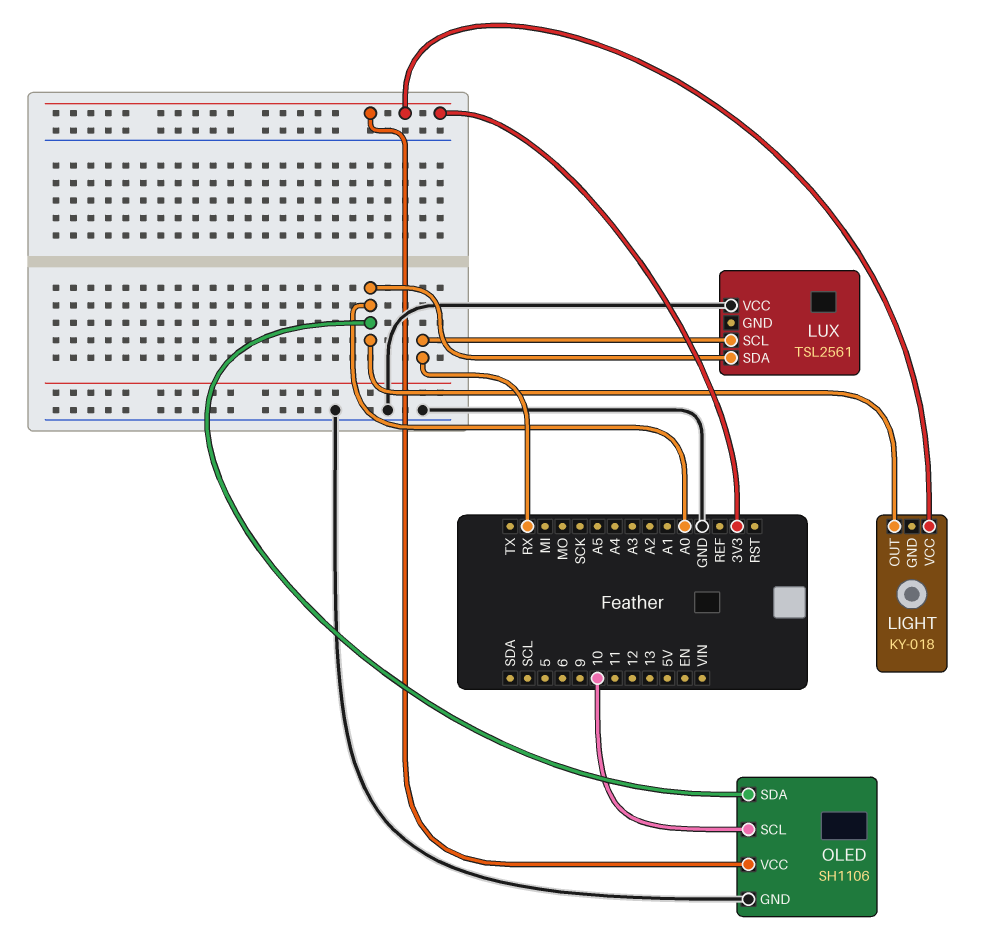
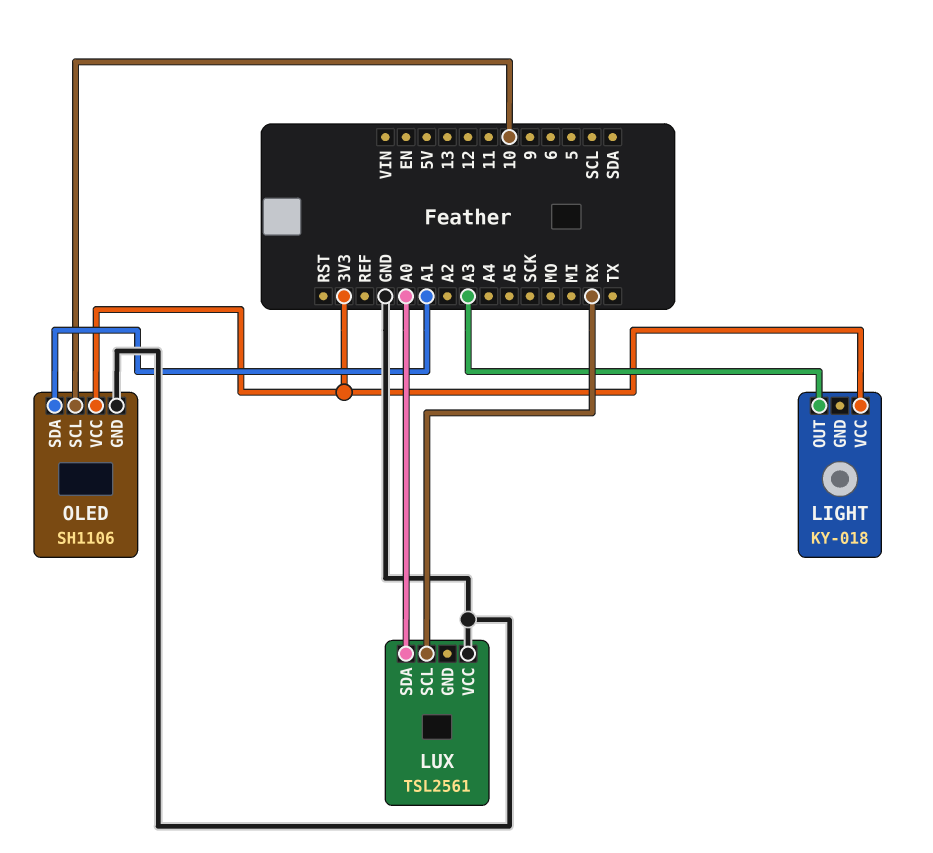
LIGHT pin OUT: A0 -> A3
OLED pin SDA: A0 -> A1

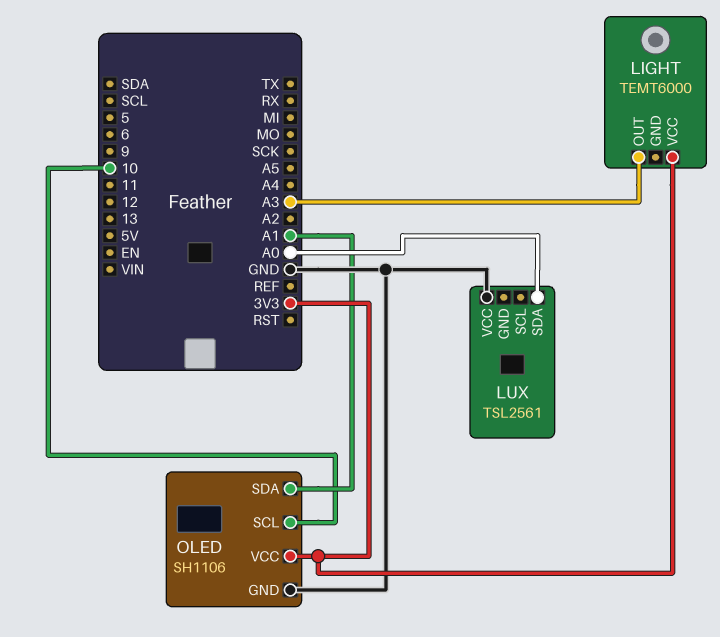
LIGHT: KY-018 -> TEMT6000
LUX pin SCL: RX -> none

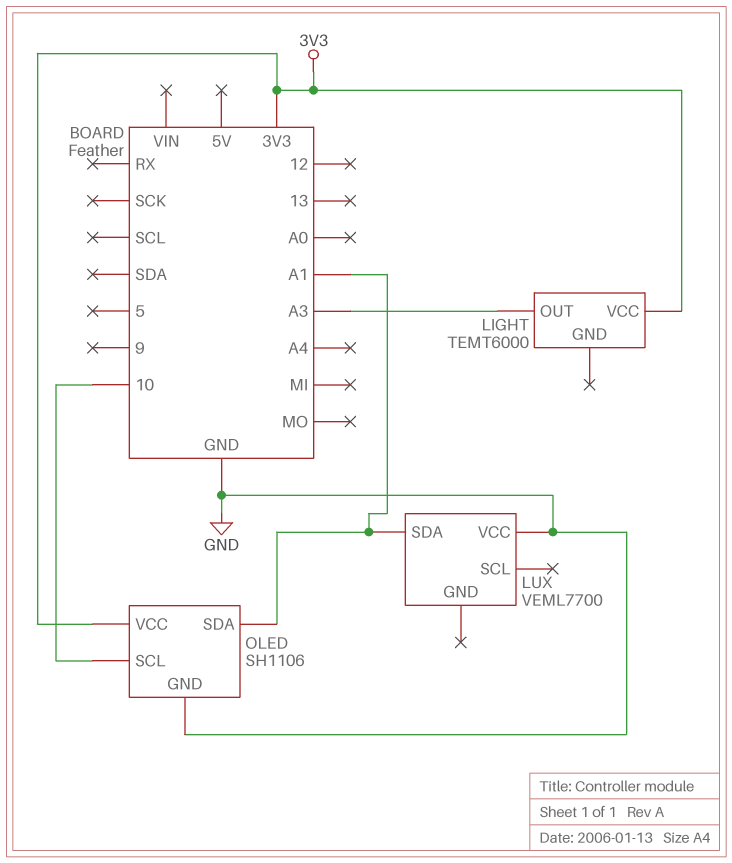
LUX: TSL2561 -> VEML7700
LUX pin SDA: A0 -> A1

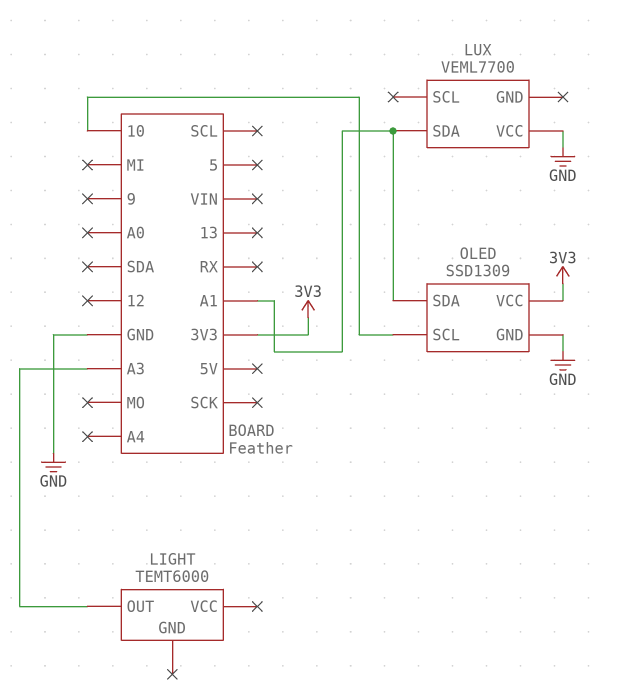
LIGHT pin VCC: 3V3 -> none
OLED: SH1106 -> SSD1309

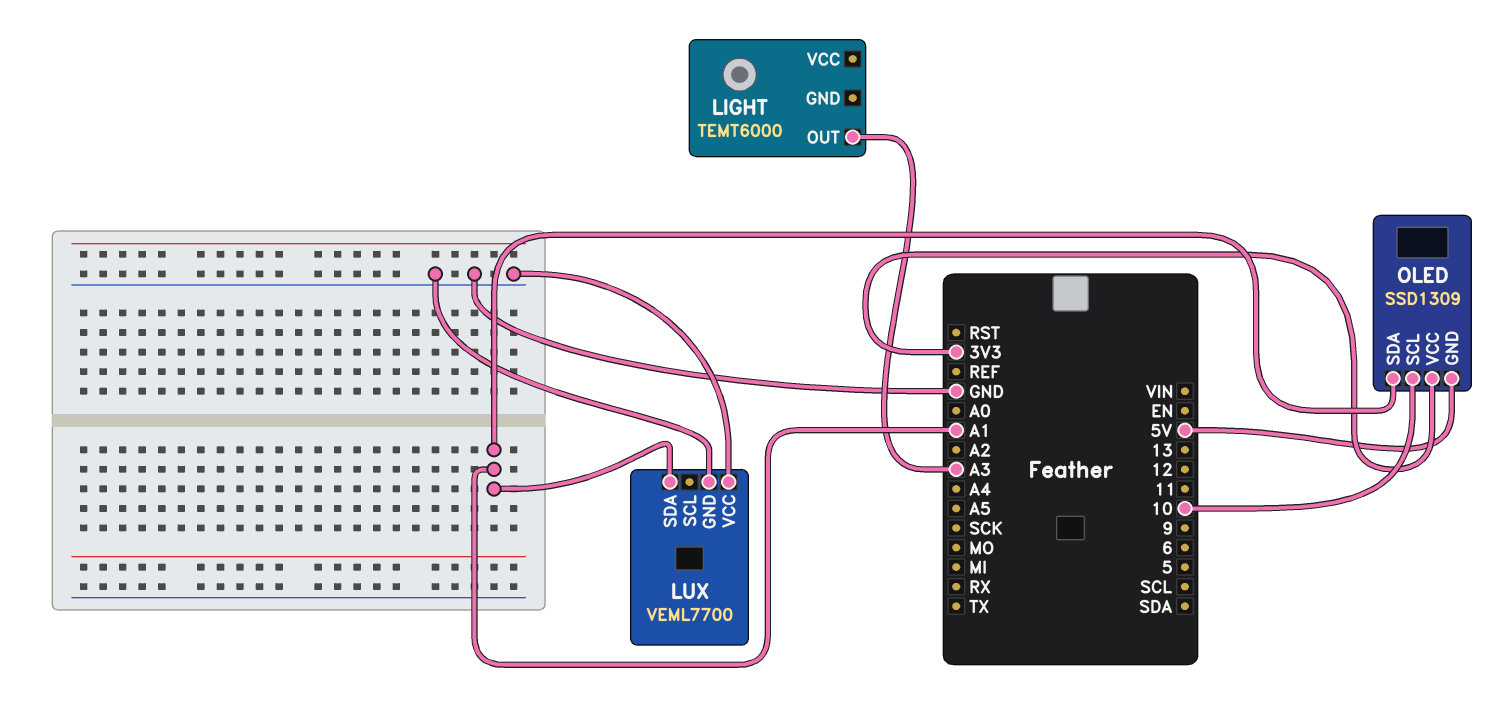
LUX pin GND: none -> GND
OLED pin GND: GND -> 5V

